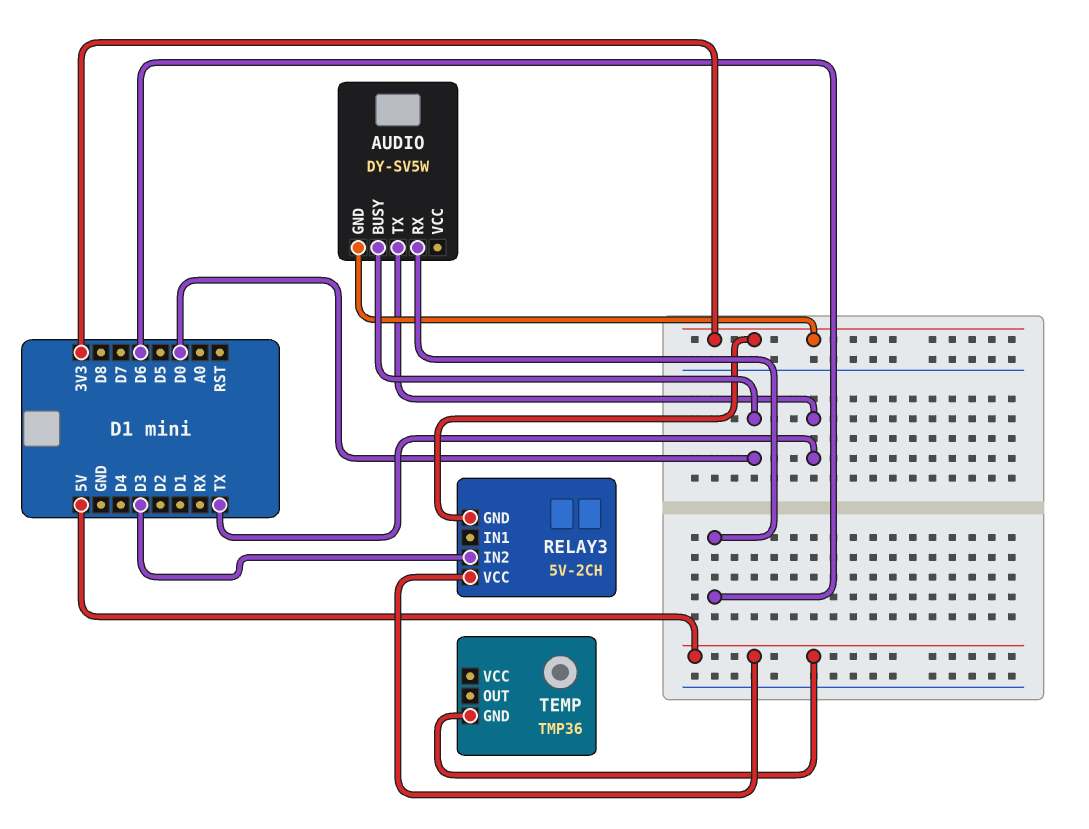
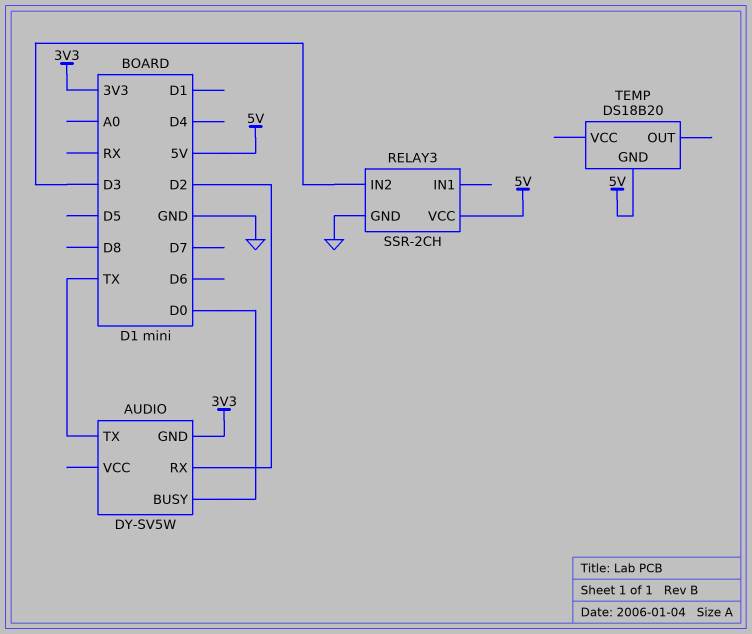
AUDIO pin RX: D6 -> D2
RELAY3: 5V-2CH -> SSR-2CH
RELAY3 pin GND: 3V3 -> GND
TEMP: TMP36 -> DS18B20

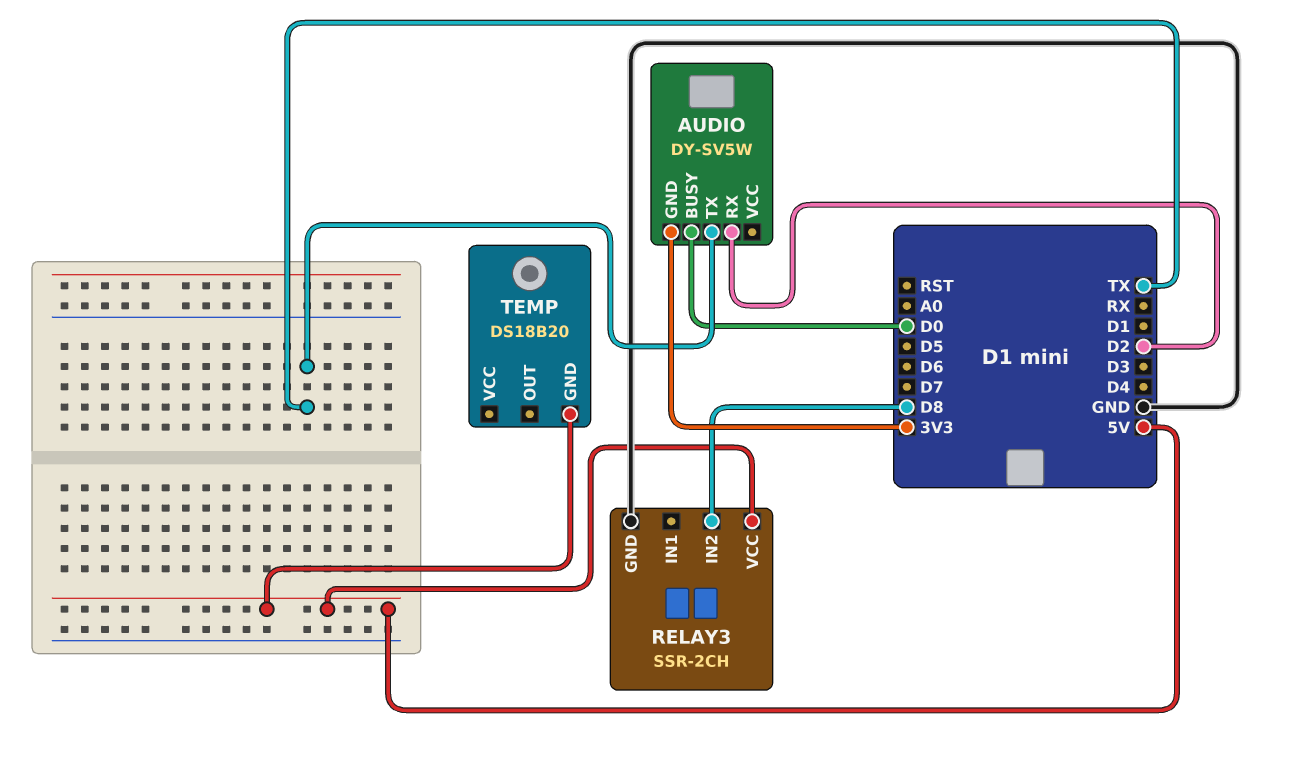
RELAY3 pin IN2: D3 -> D8

